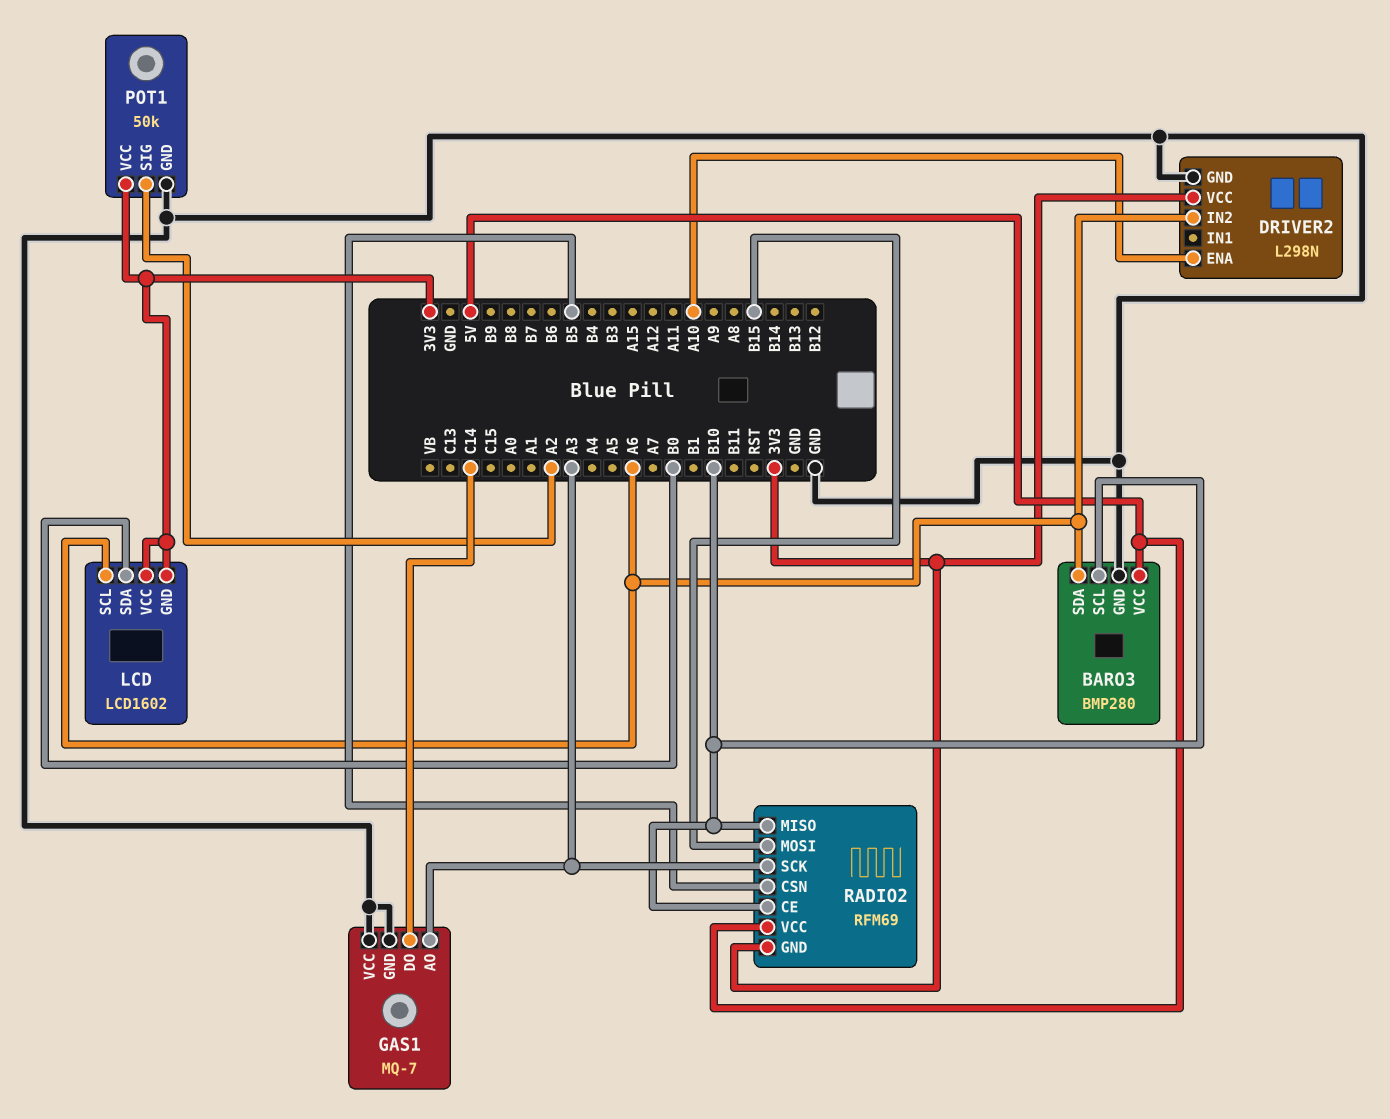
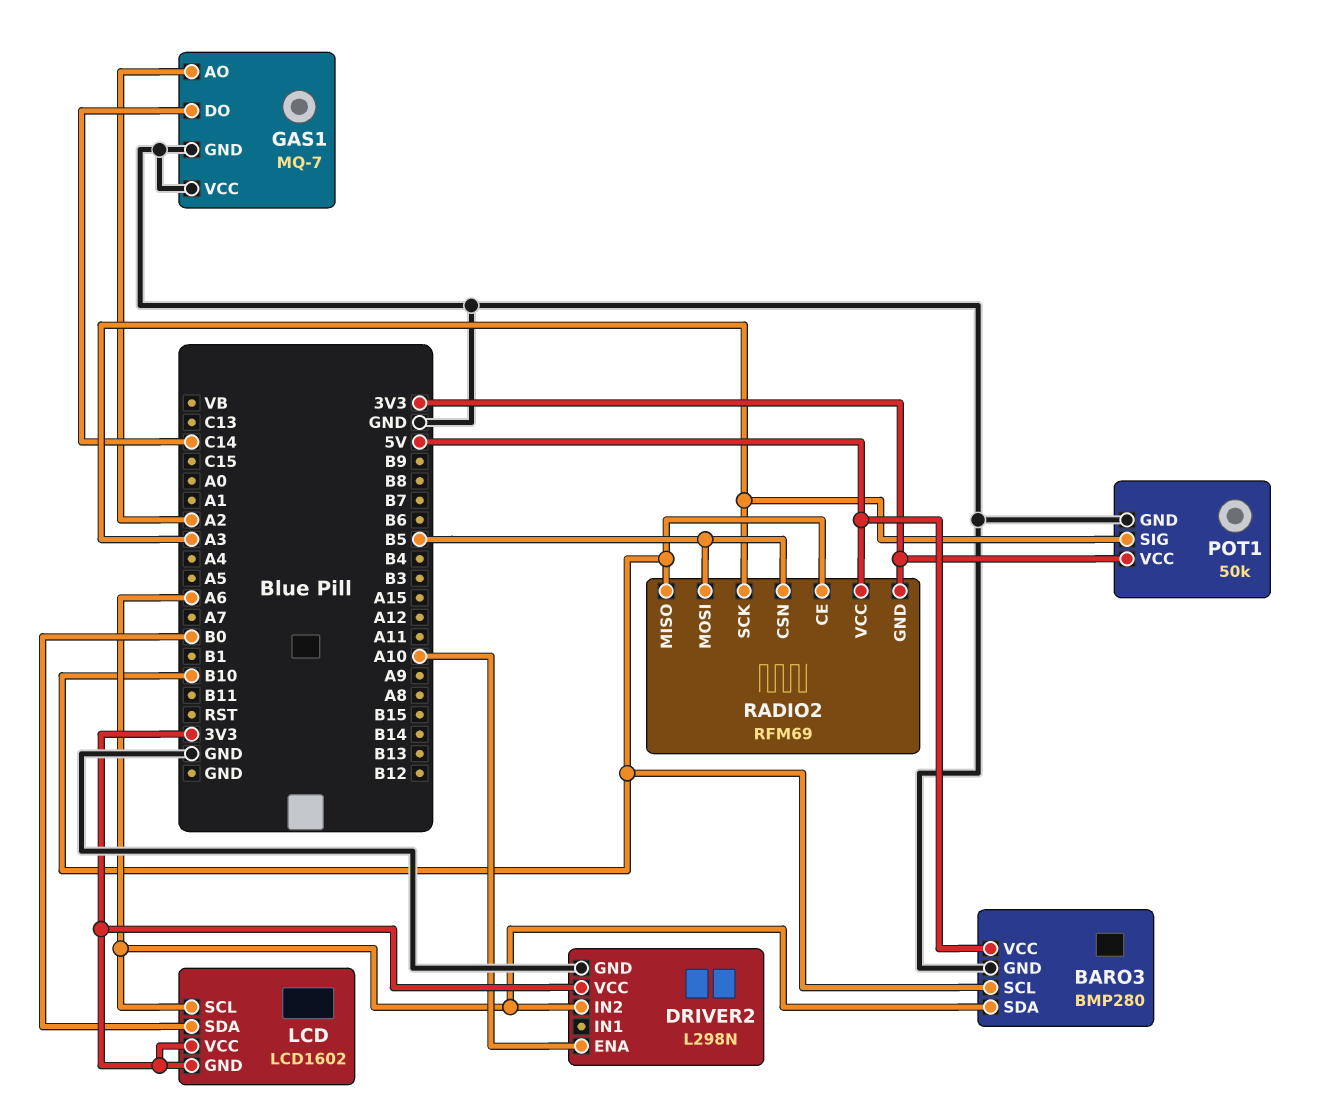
GAS1 pin AO: A3 -> A2
POT1 pin SIG: A2 -> A3
RADIO2 pin MOSI: B15 -> B5

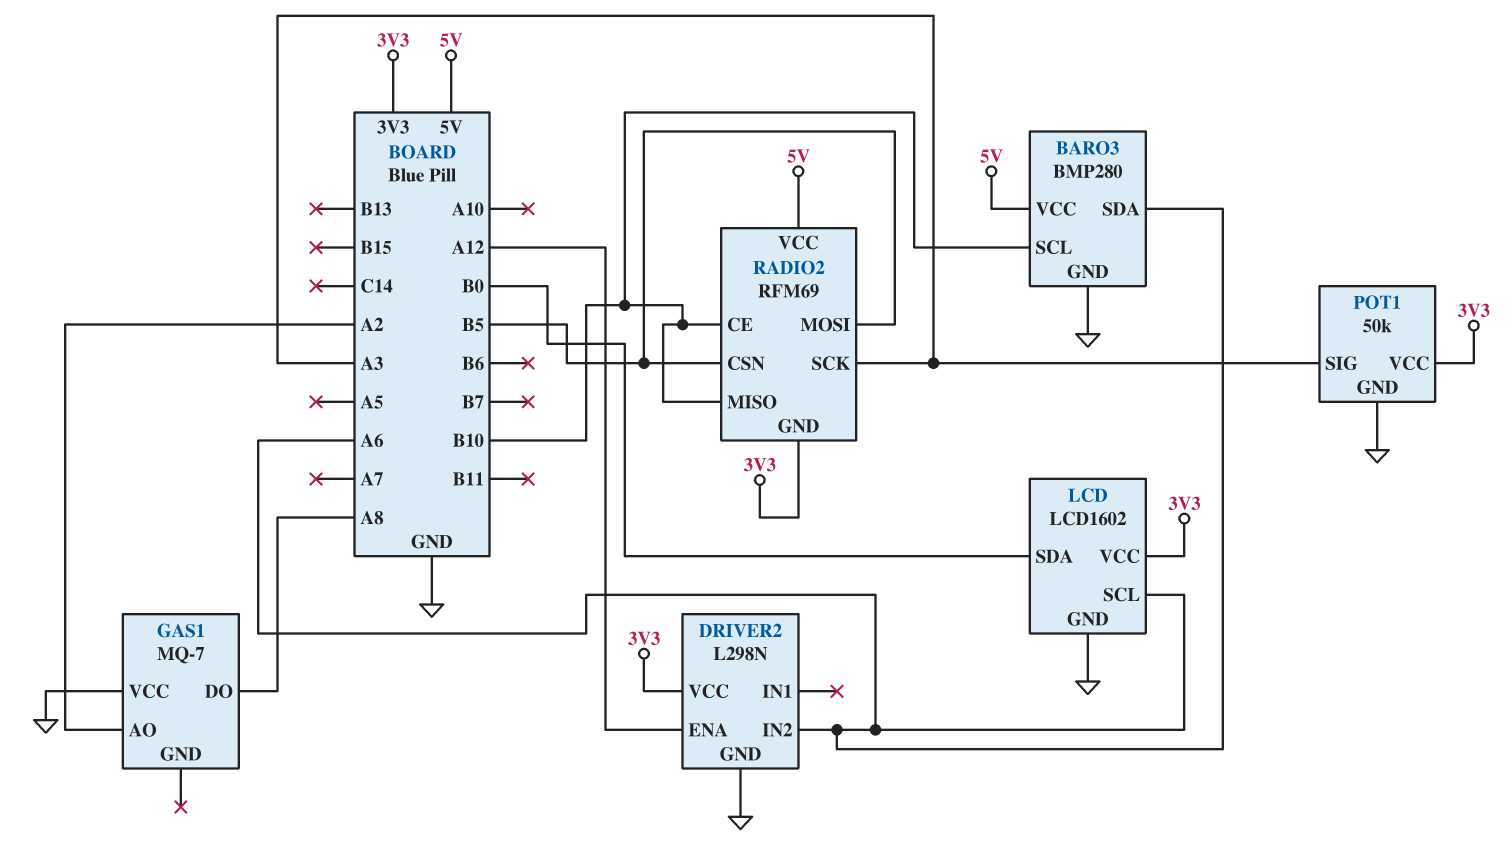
DRIVER2 pin ENA: A10 -> A12
GAS1 pin DO: C14 -> A8
GAS1 pin GND: GND -> none
LCD pin GND: 3V3 -> GND

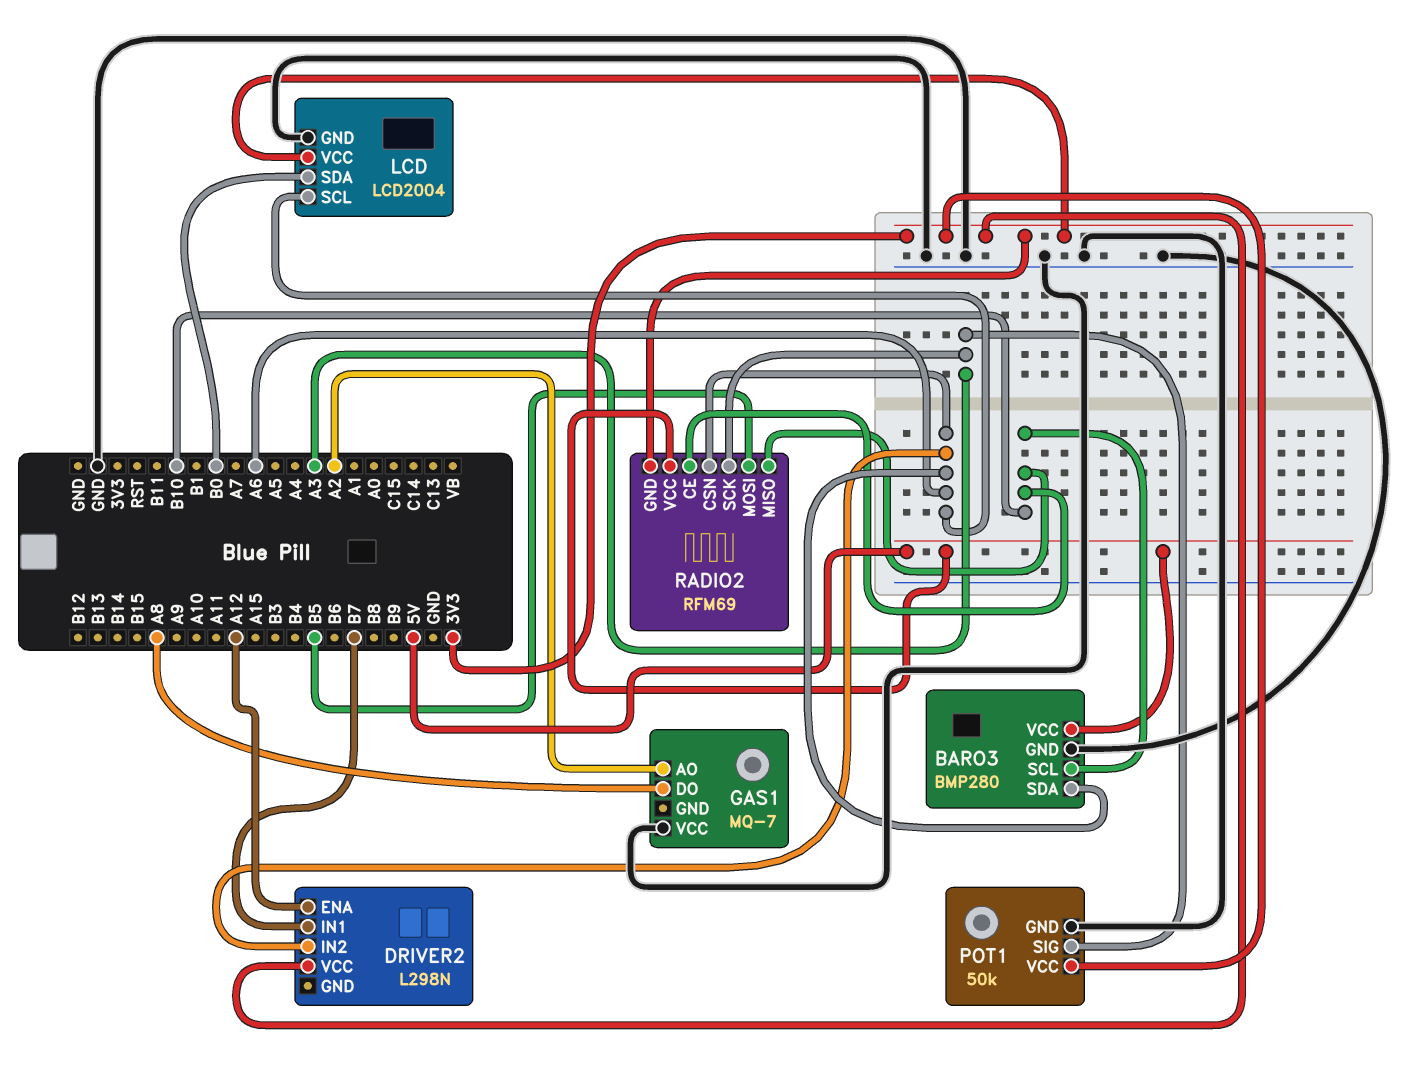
DRIVER2 pin GND: GND -> none
DRIVER2 pin IN1: none -> B7
LCD: LCD1602 -> LCD2004
RADIO2 pin CSN: B5 -> A6

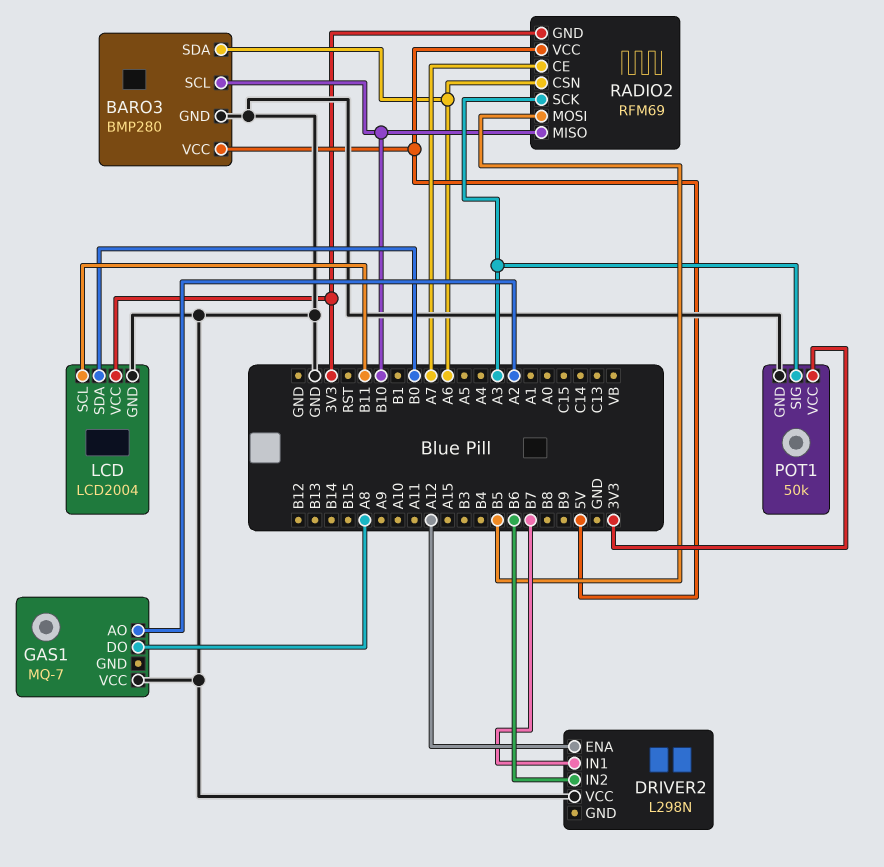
DRIVER2 pin IN2: A6 -> B6
DRIVER2 pin VCC: 3V3 -> GND
LCD pin SCL: A6 -> B11
RADIO2 pin CE: B10 -> A7

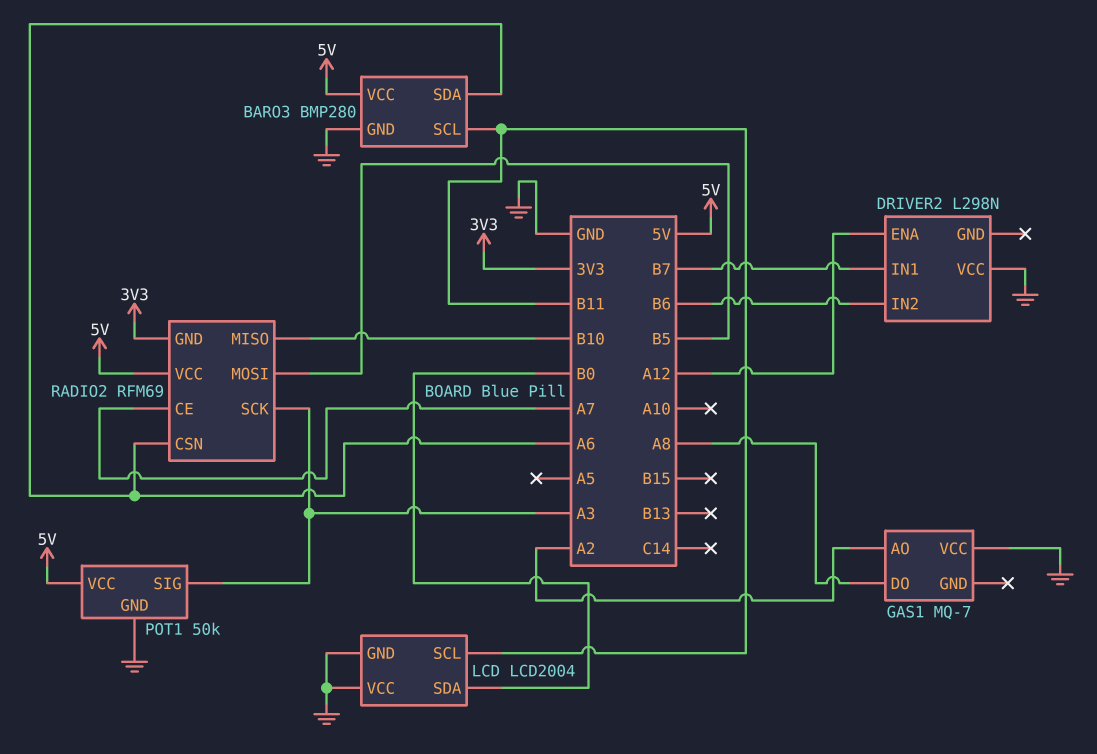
BARO3 pin SCL: B10 -> B11
LCD pin VCC: 3V3 -> GND
POT1 pin VCC: 3V3 -> 5V

